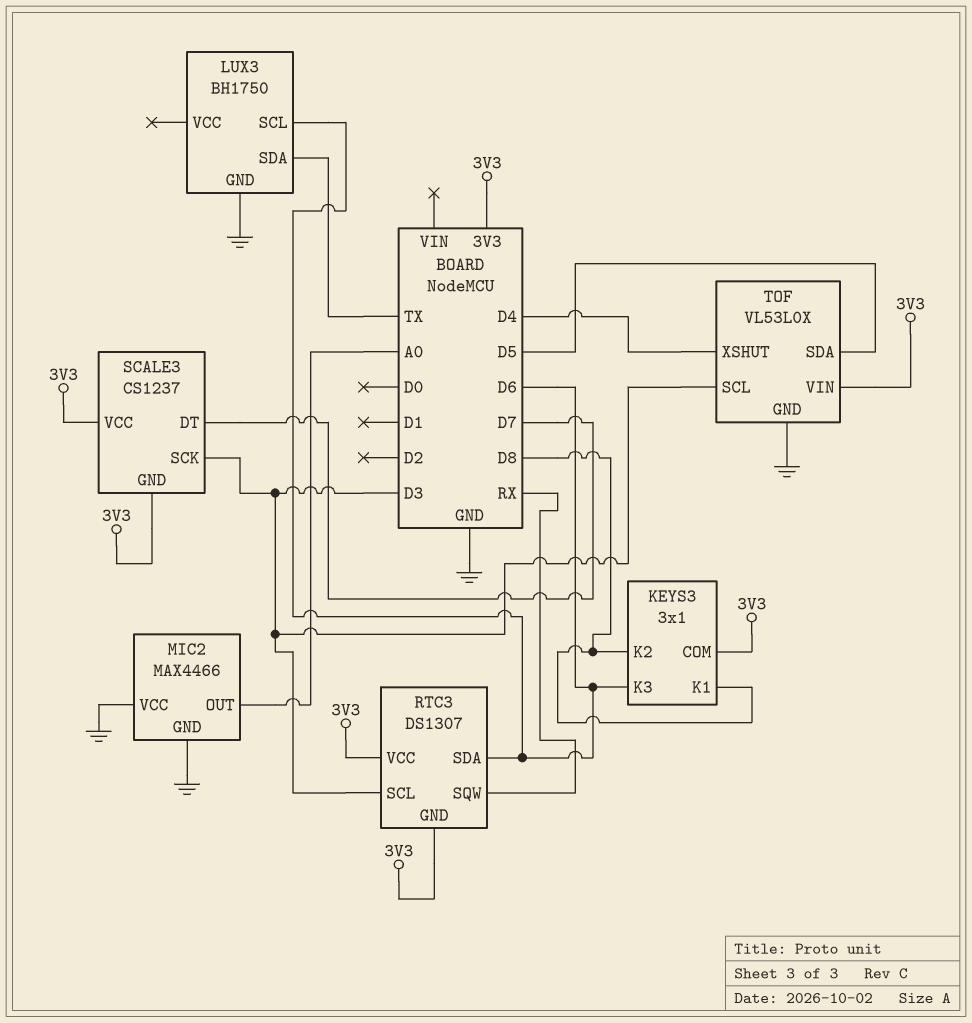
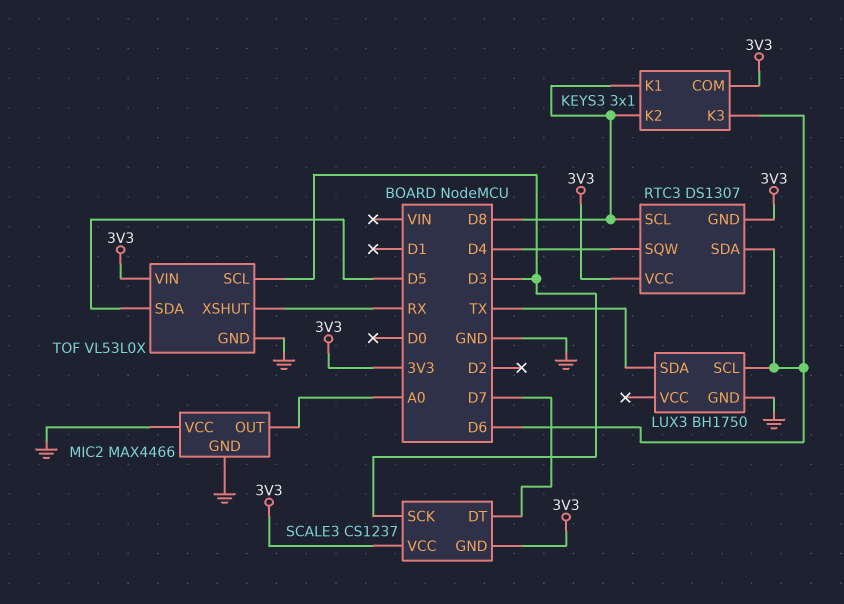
RTC3 pin SCL: D3 -> D8
RTC3 pin SQW: RX -> D4
TOF pin XSHUT: D4 -> RX

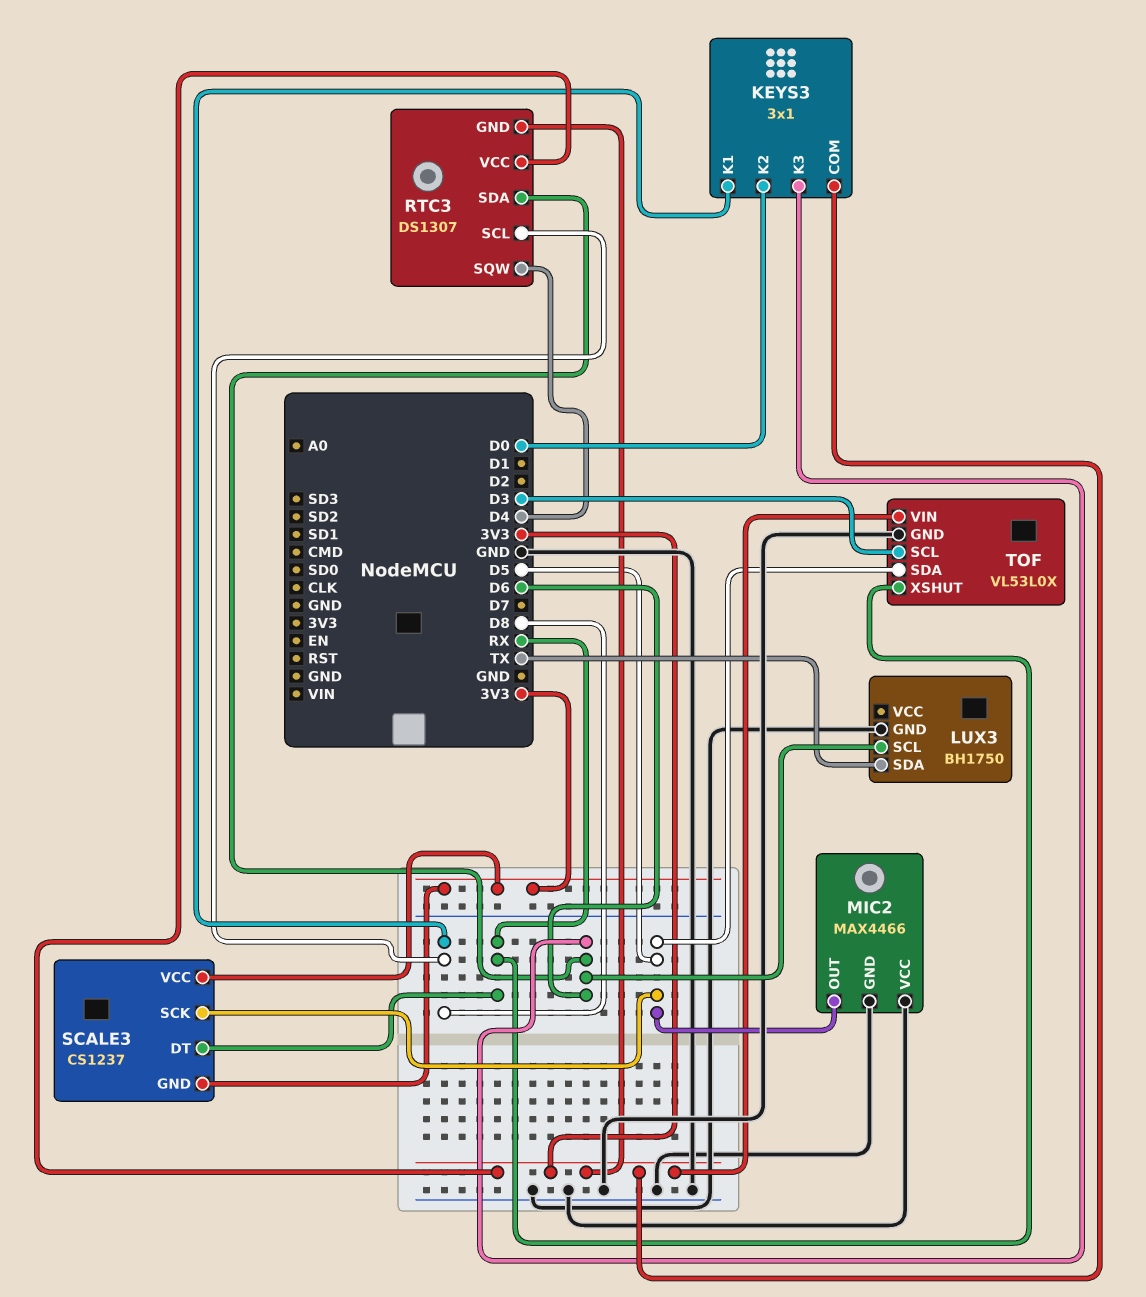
KEYS3 pin K2: D8 -> D0
MIC2 pin OUT: A0 -> D5
SCALE3 pin DT: D7 -> RX
SCALE3 pin SCK: D3 -> D5

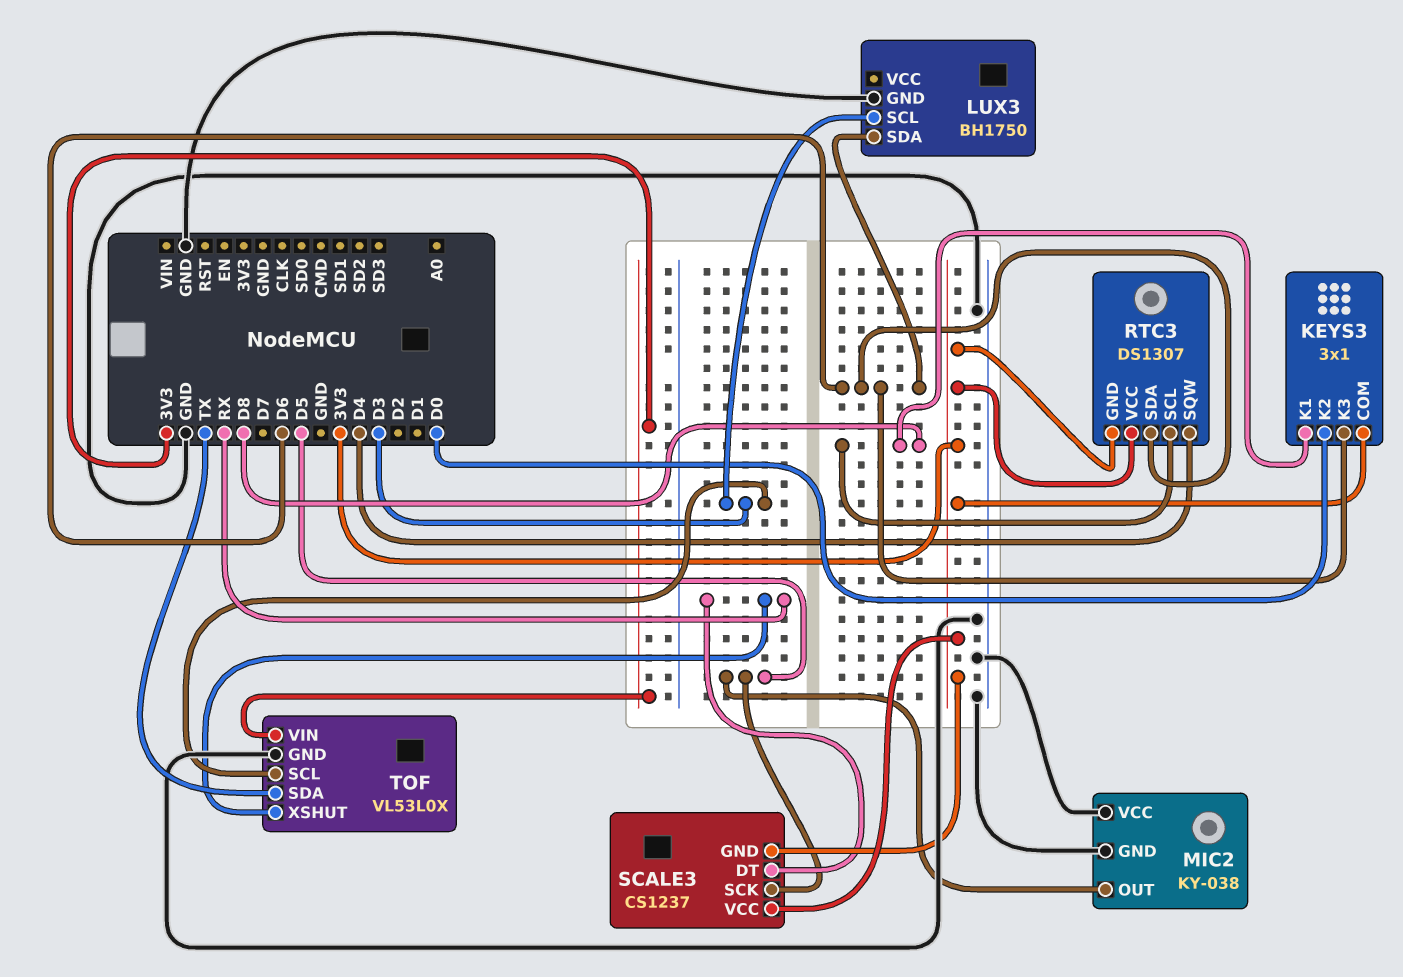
LUX3 pin SCL: D6 -> D3
LUX3 pin SDA: TX -> D6
MIC2: MAX4466 -> KY-038
TOF pin SDA: D5 -> TX

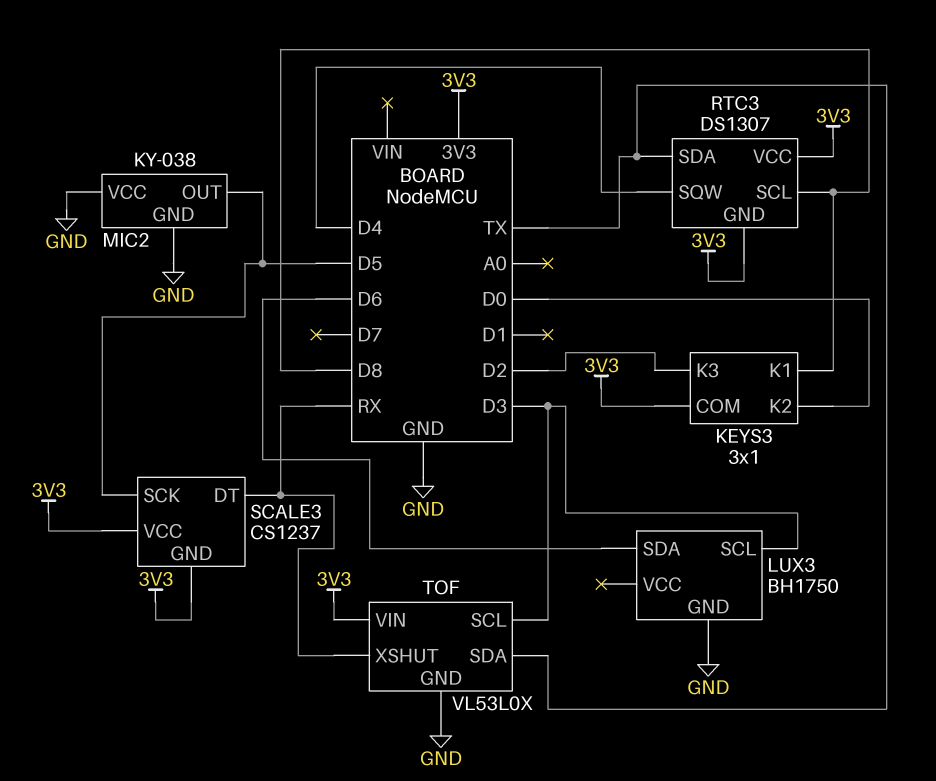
KEYS3 pin K3: D6 -> D2
RTC3 pin SDA: D6 -> TX

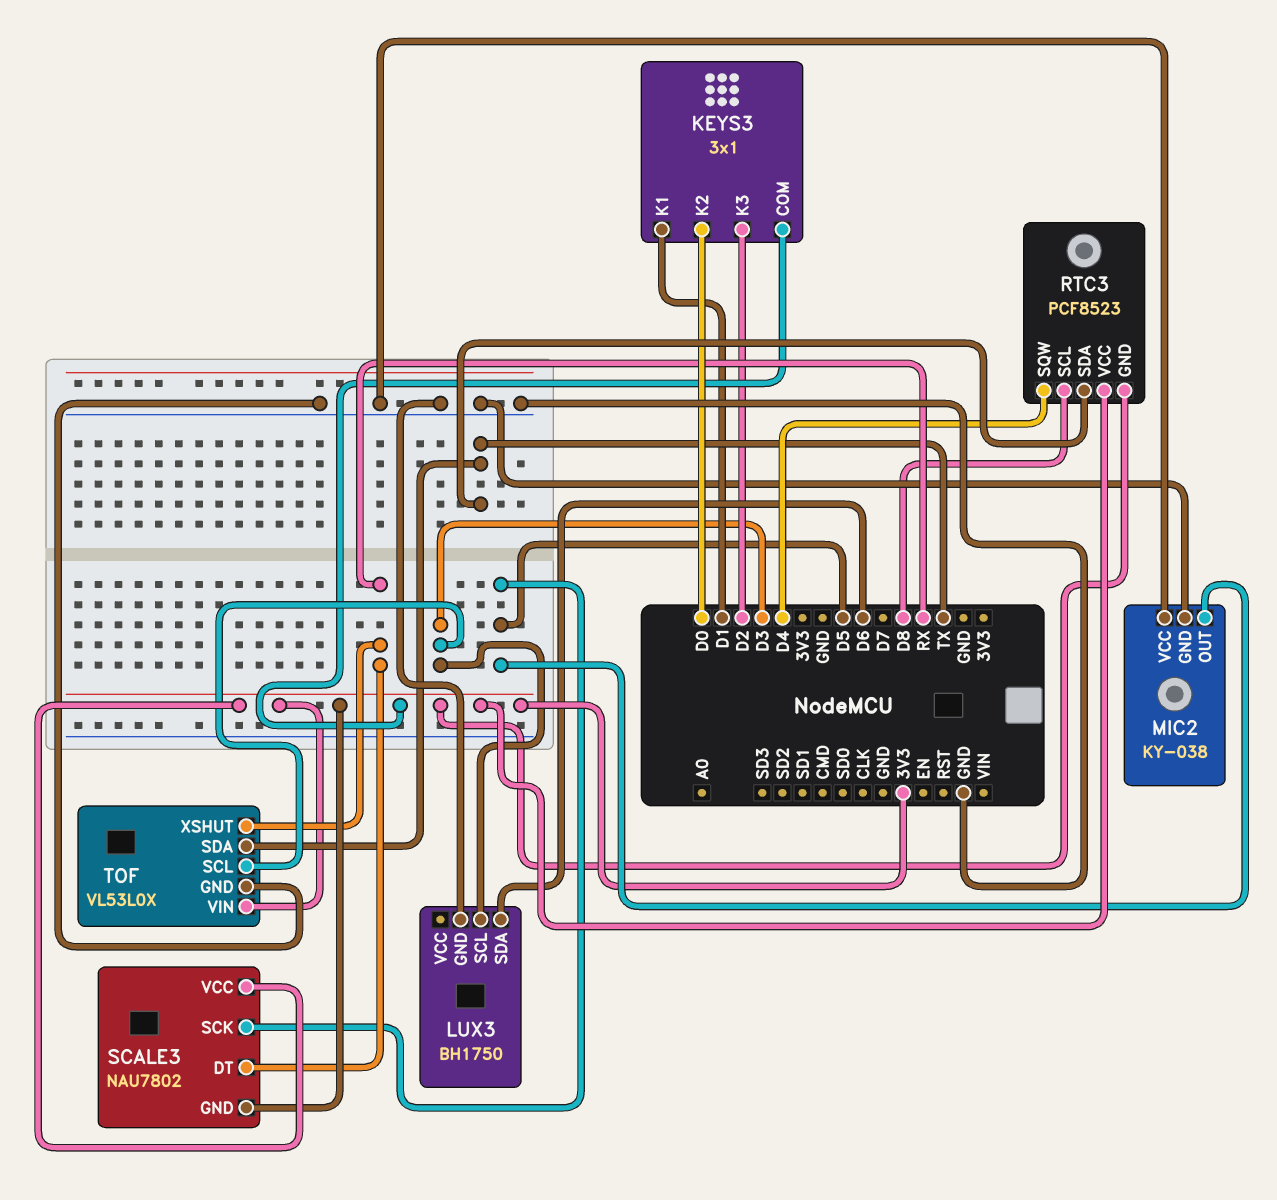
KEYS3 pin K1: D8 -> D1
RTC3: DS1307 -> PCF8523
SCALE3: CS1237 -> NAU7802

